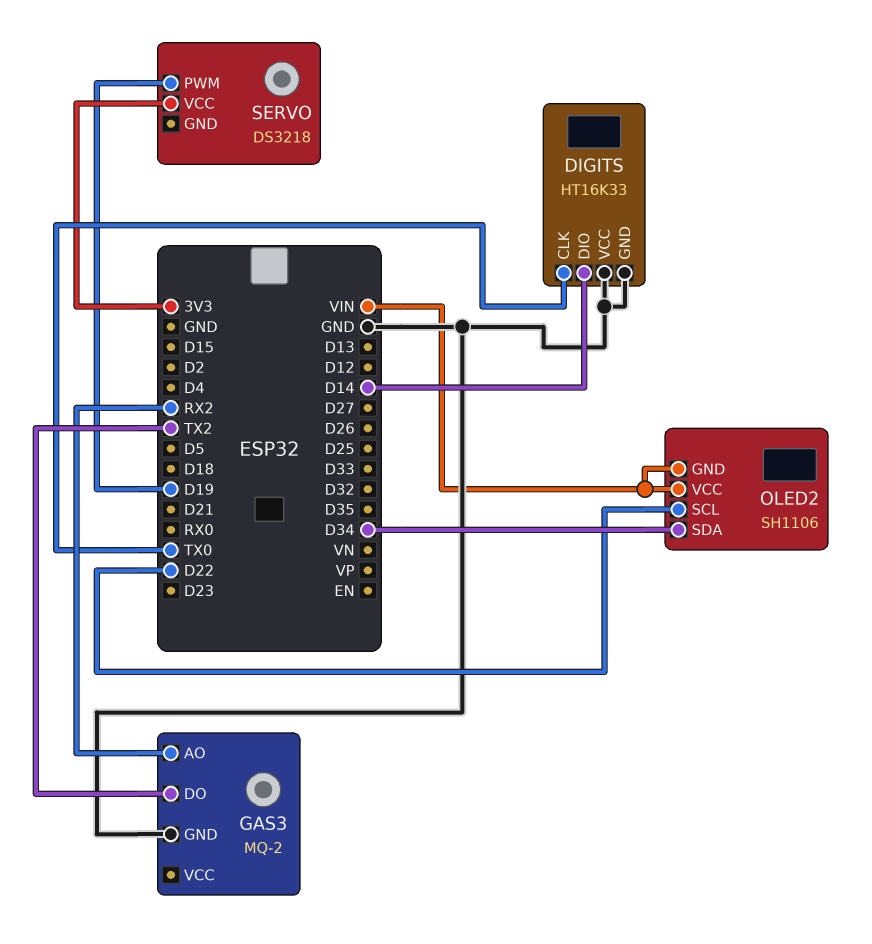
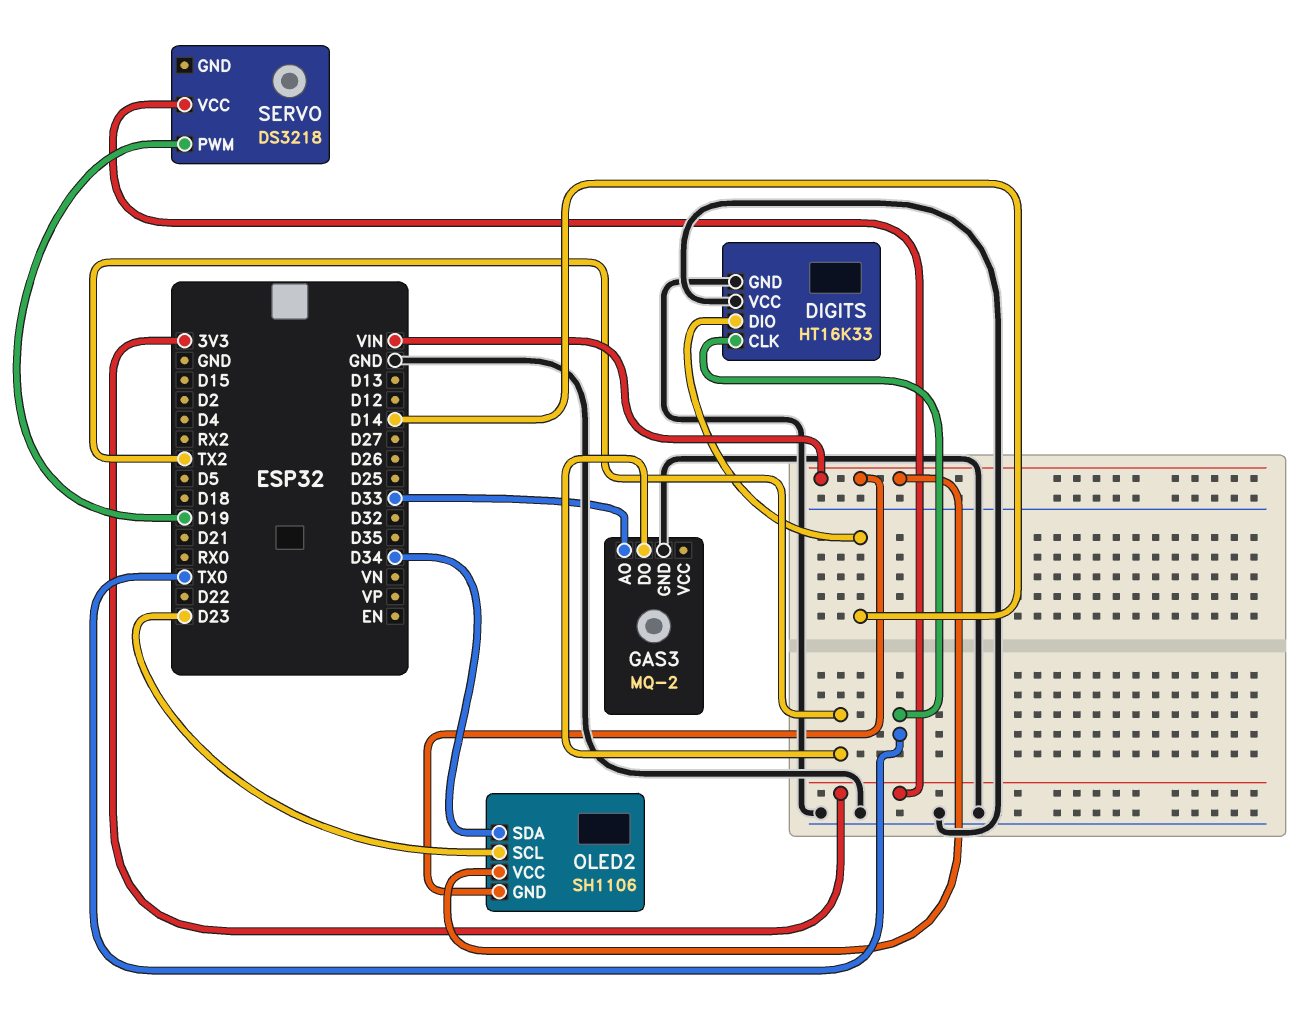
GAS3 pin AO: RX2 -> D33
OLED2 pin SCL: D22 -> D23

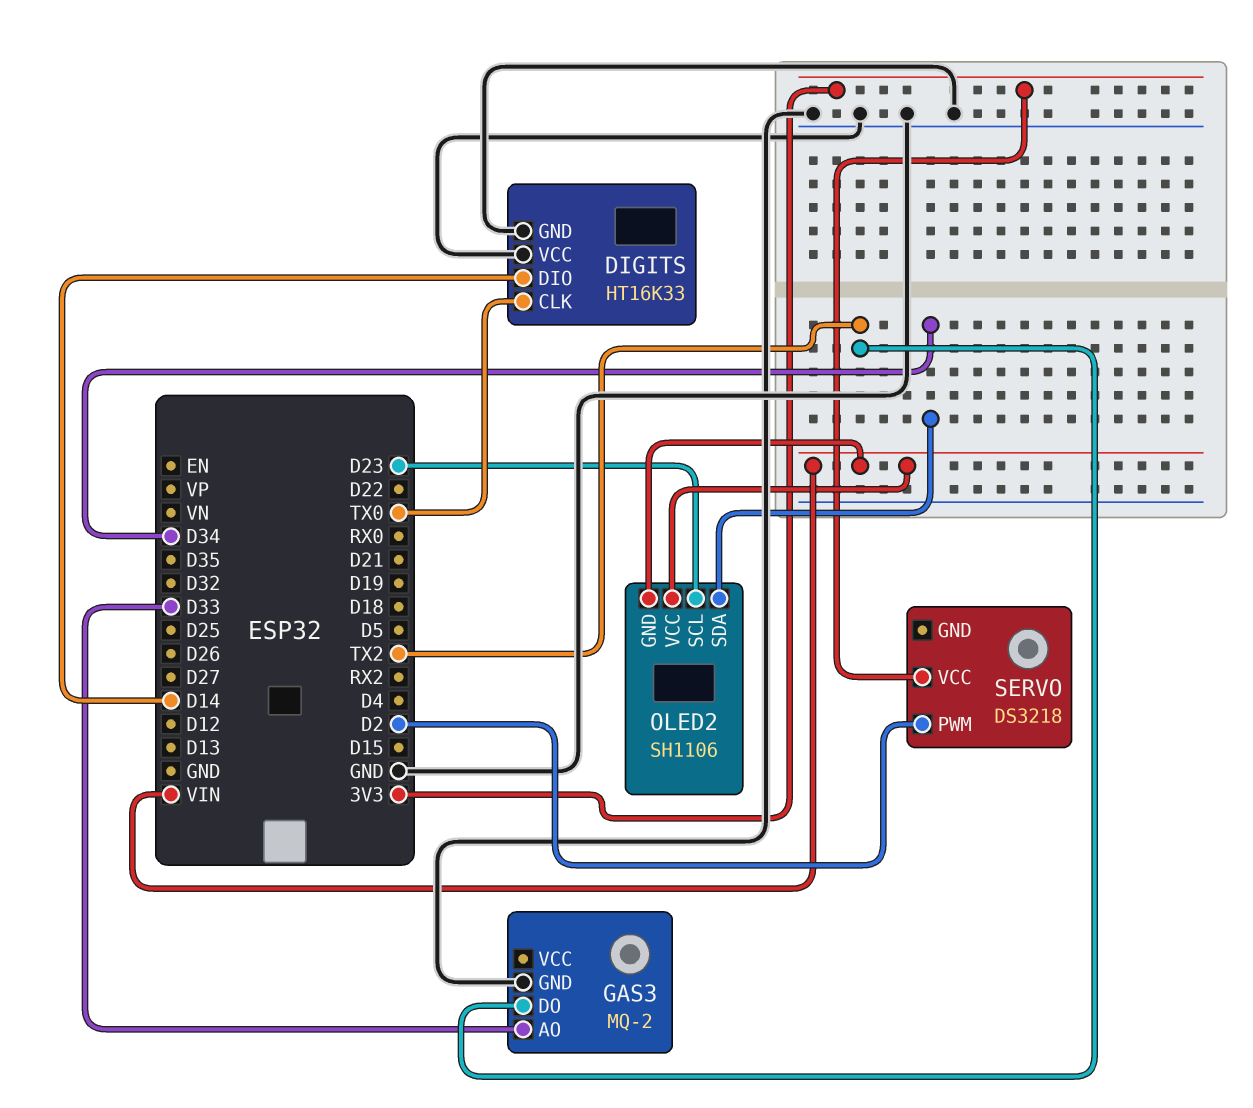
SERVO pin PWM: D19 -> D2

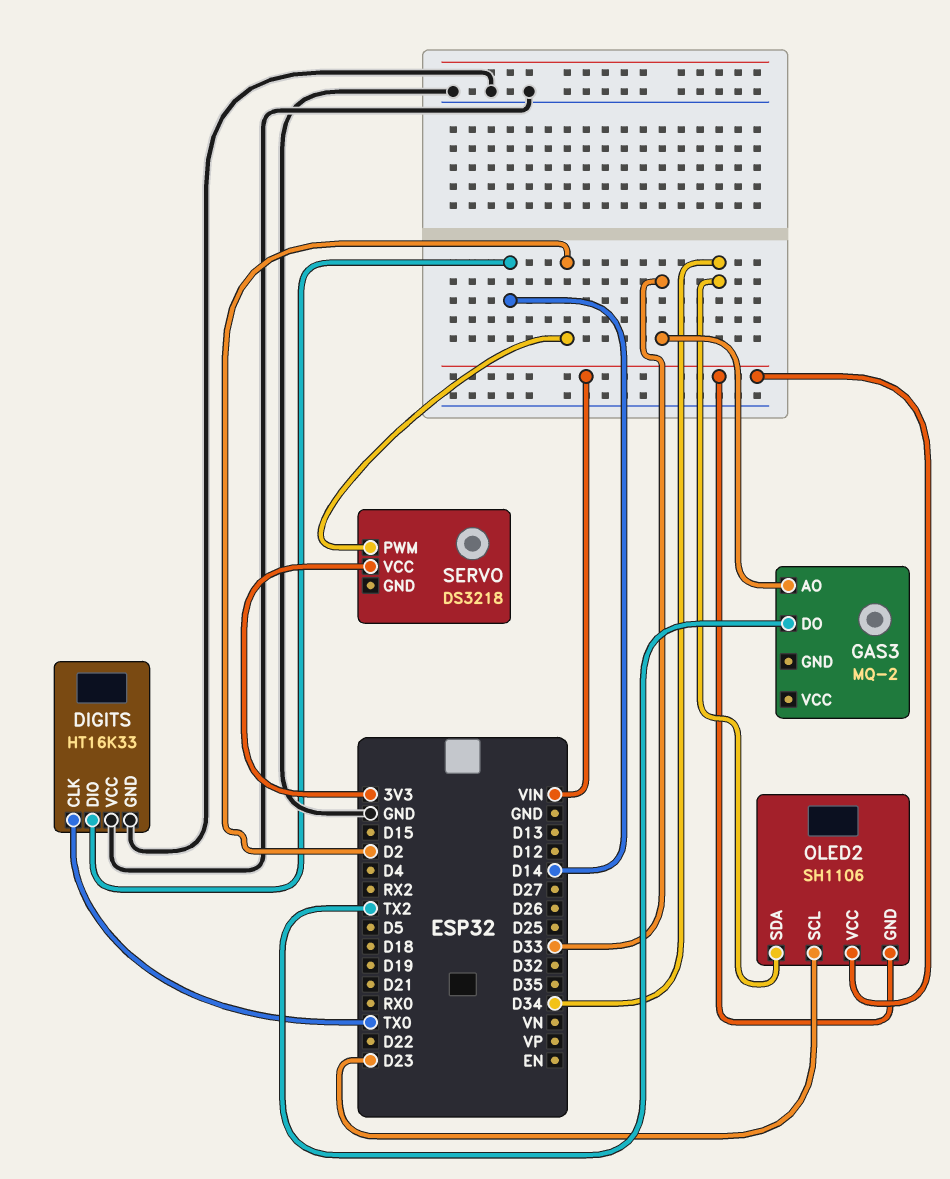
GAS3 pin GND: GND -> none

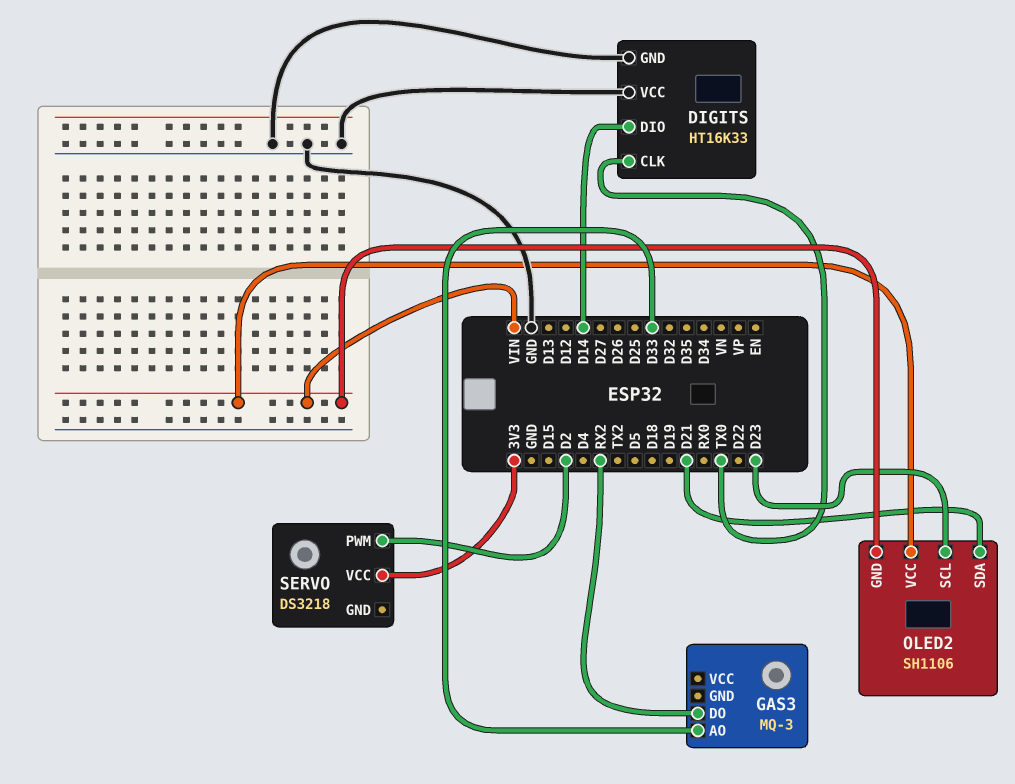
GAS3: MQ-2 -> MQ-3
GAS3 pin DO: TX2 -> RX2
OLED2 pin SDA: D34 -> D21

